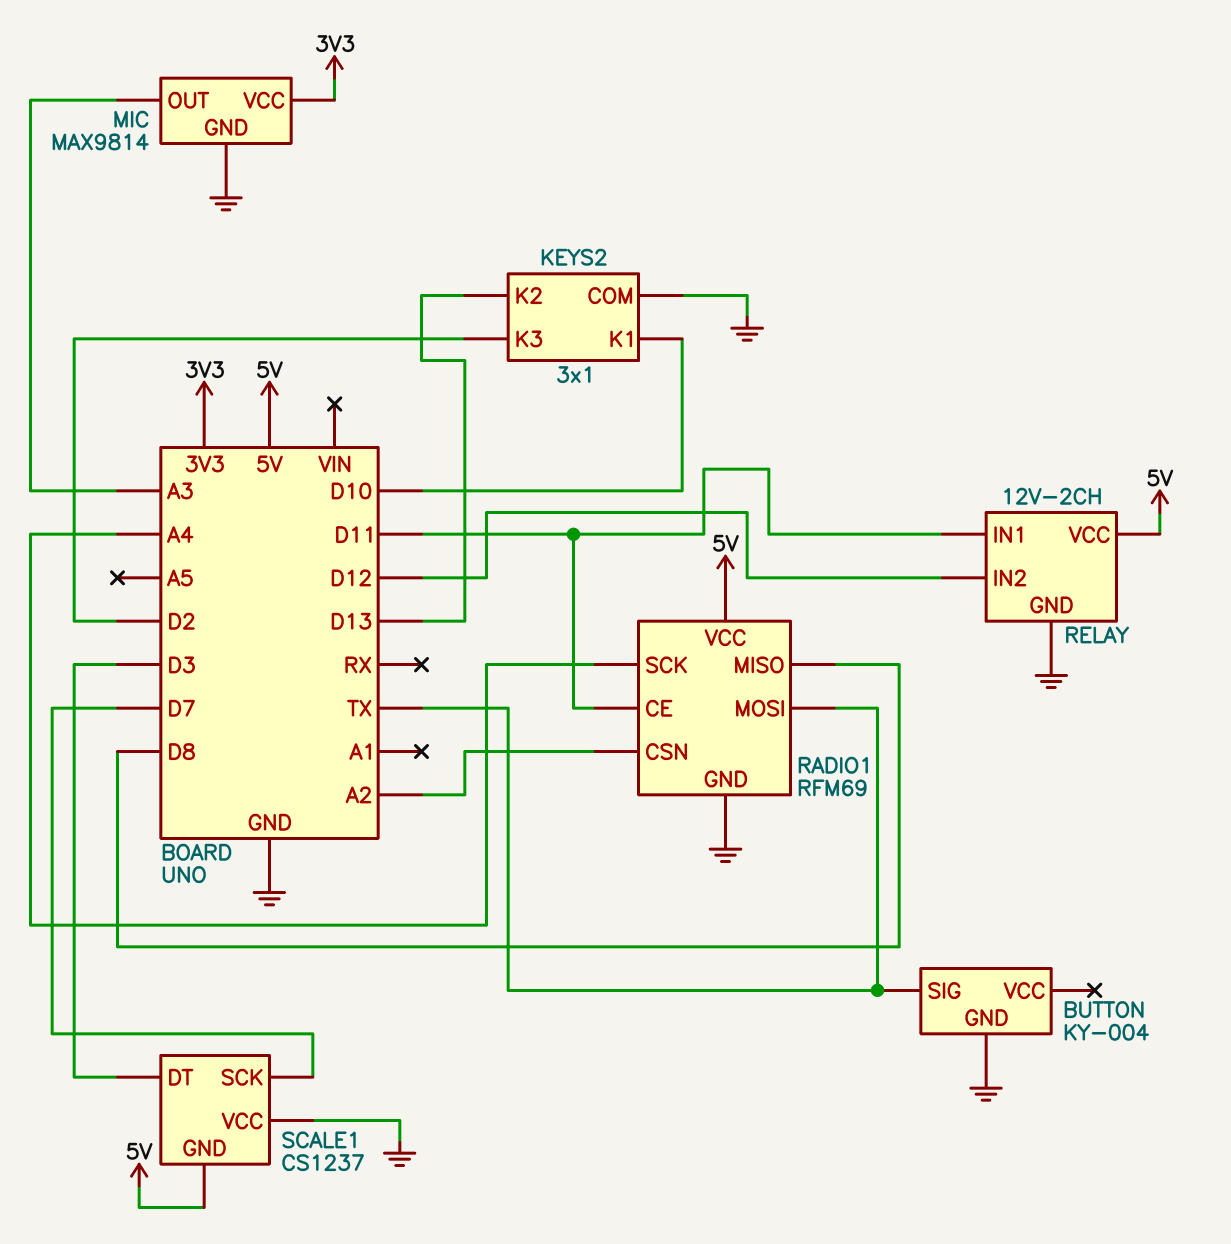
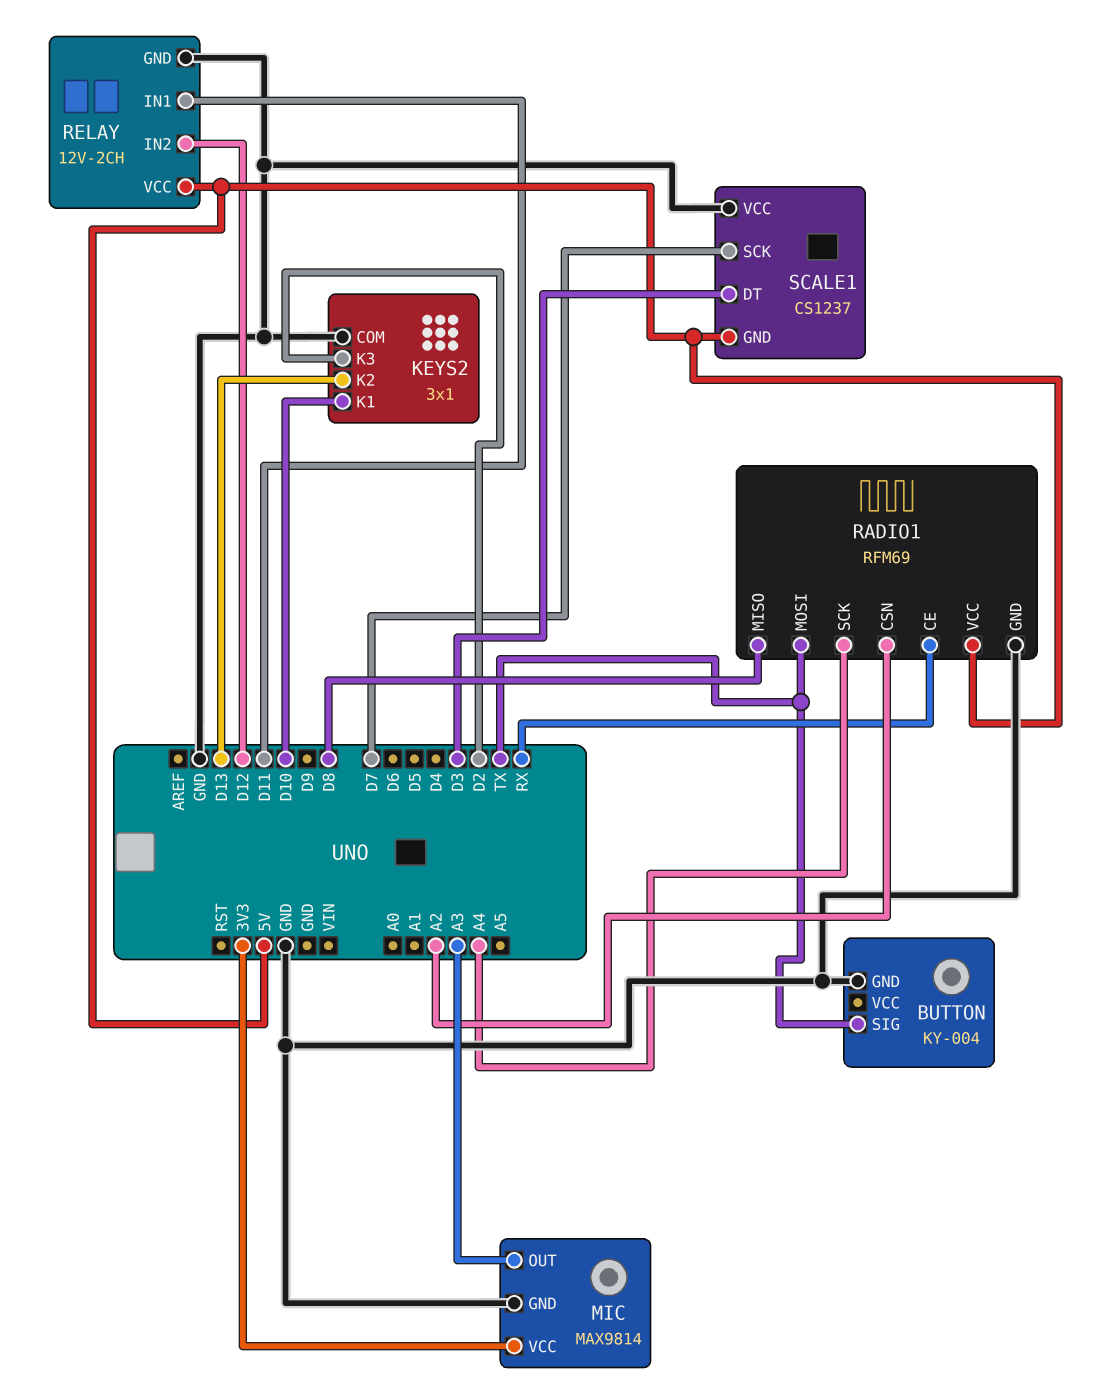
RADIO1 pin CE: D11 -> RX

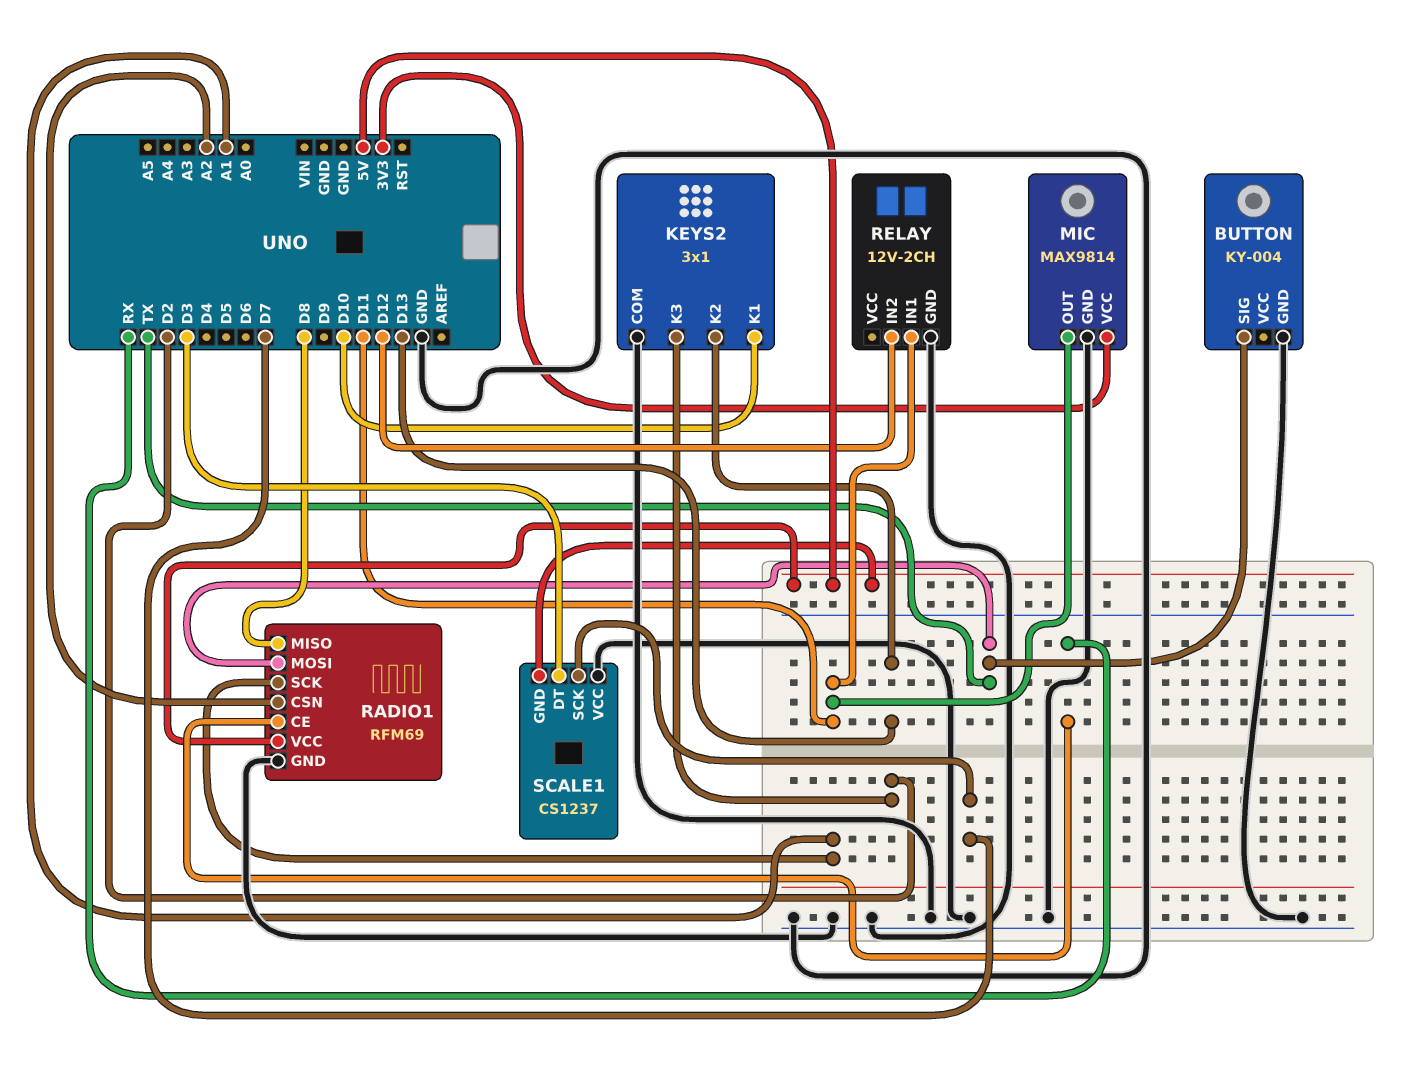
MIC pin OUT: A3 -> D11
RADIO1 pin SCK: A4 -> A1
RELAY pin VCC: 5V -> none

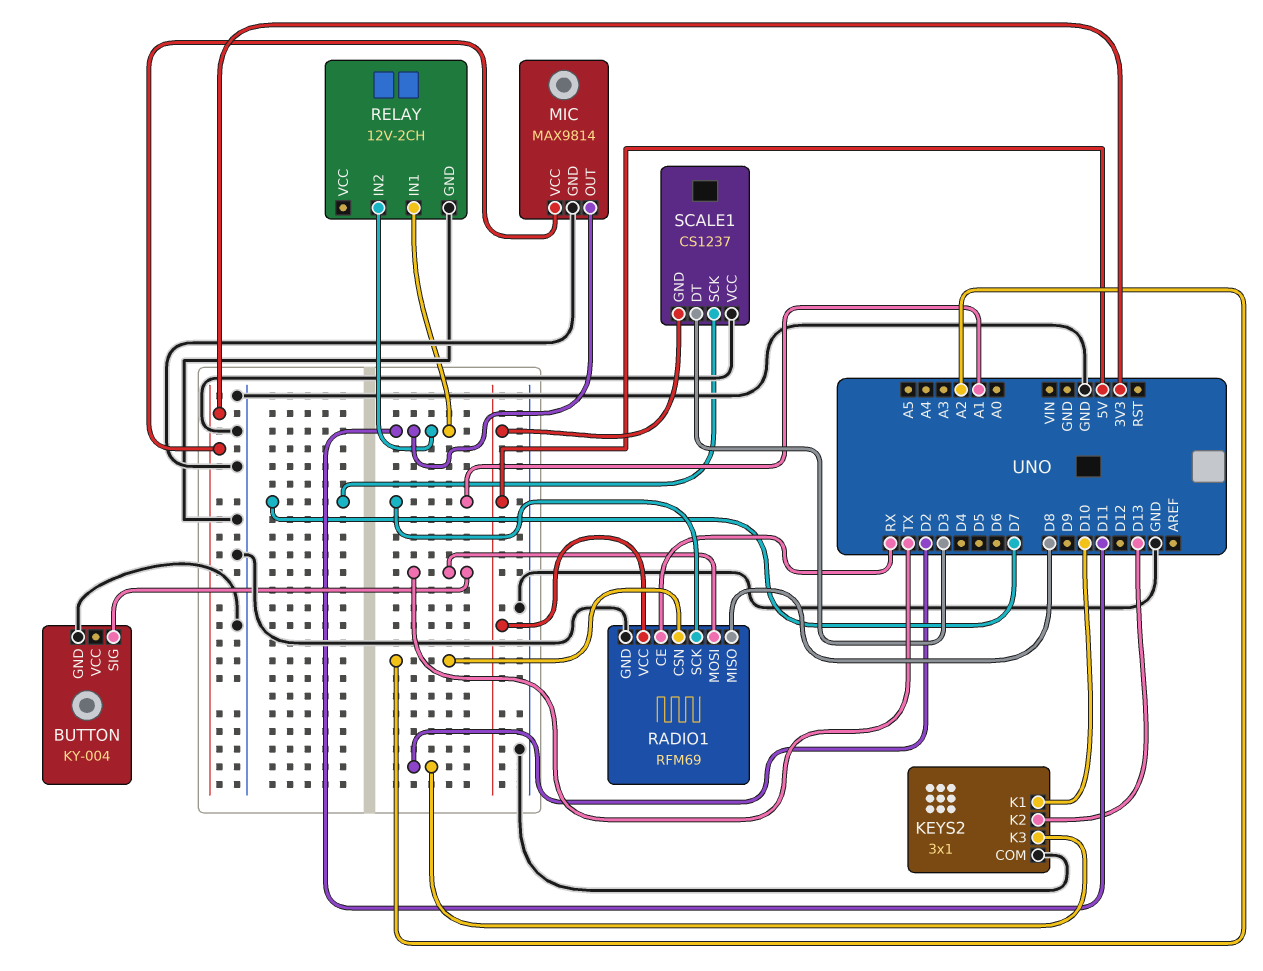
RELAY pin IN2: D12 -> D11

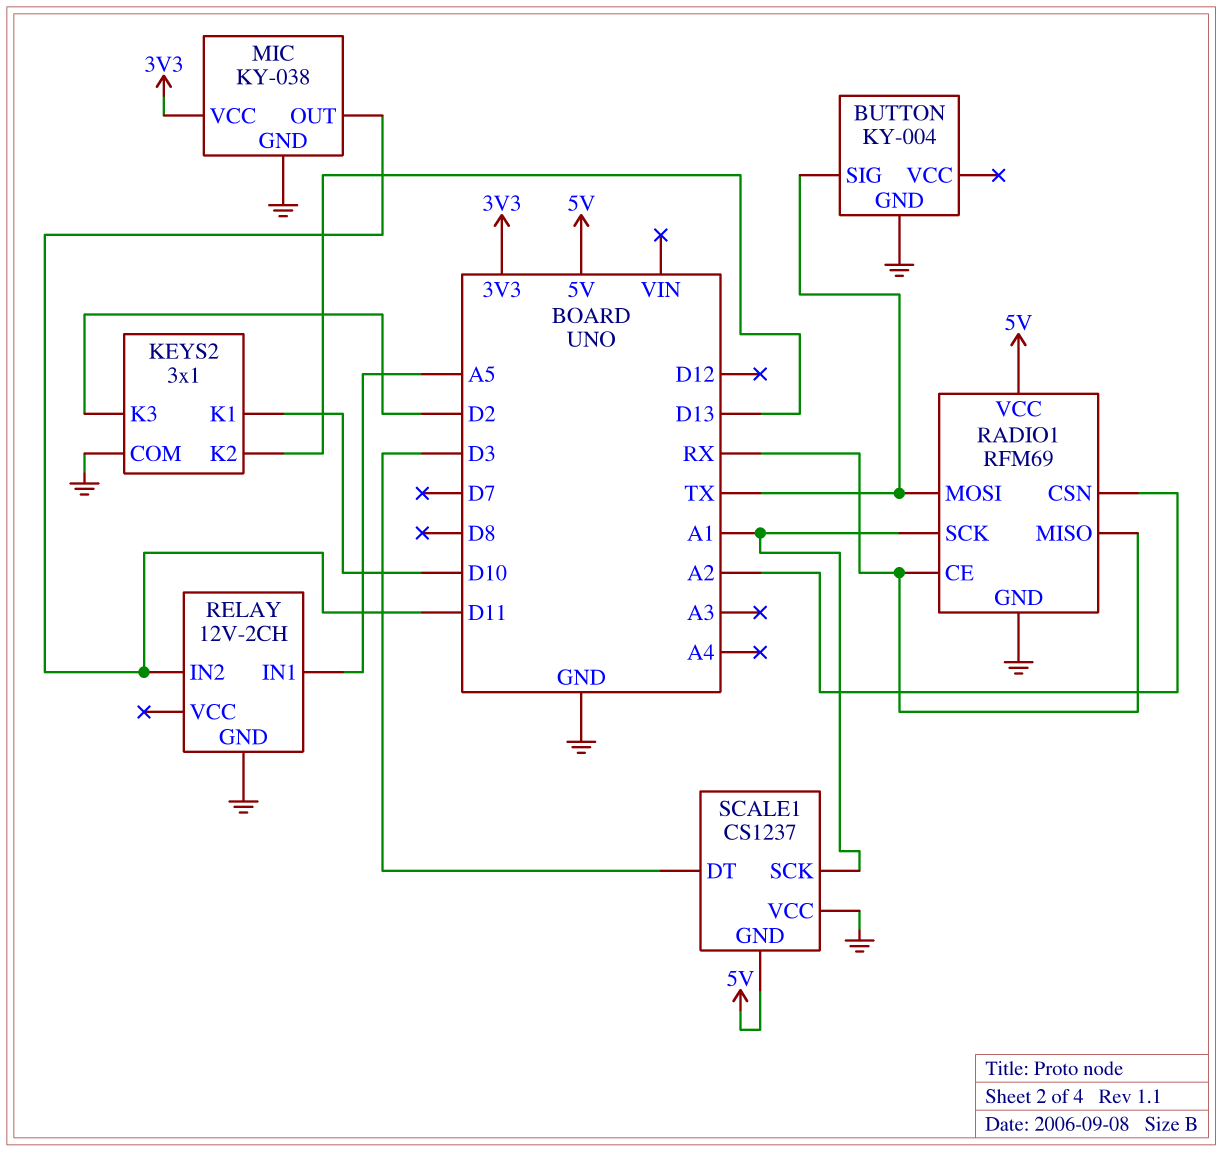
MIC: MAX9814 -> KY-038
RADIO1 pin MISO: D8 -> RX
RELAY pin IN1: D11 -> A5
SCALE1 pin SCK: D7 -> A1

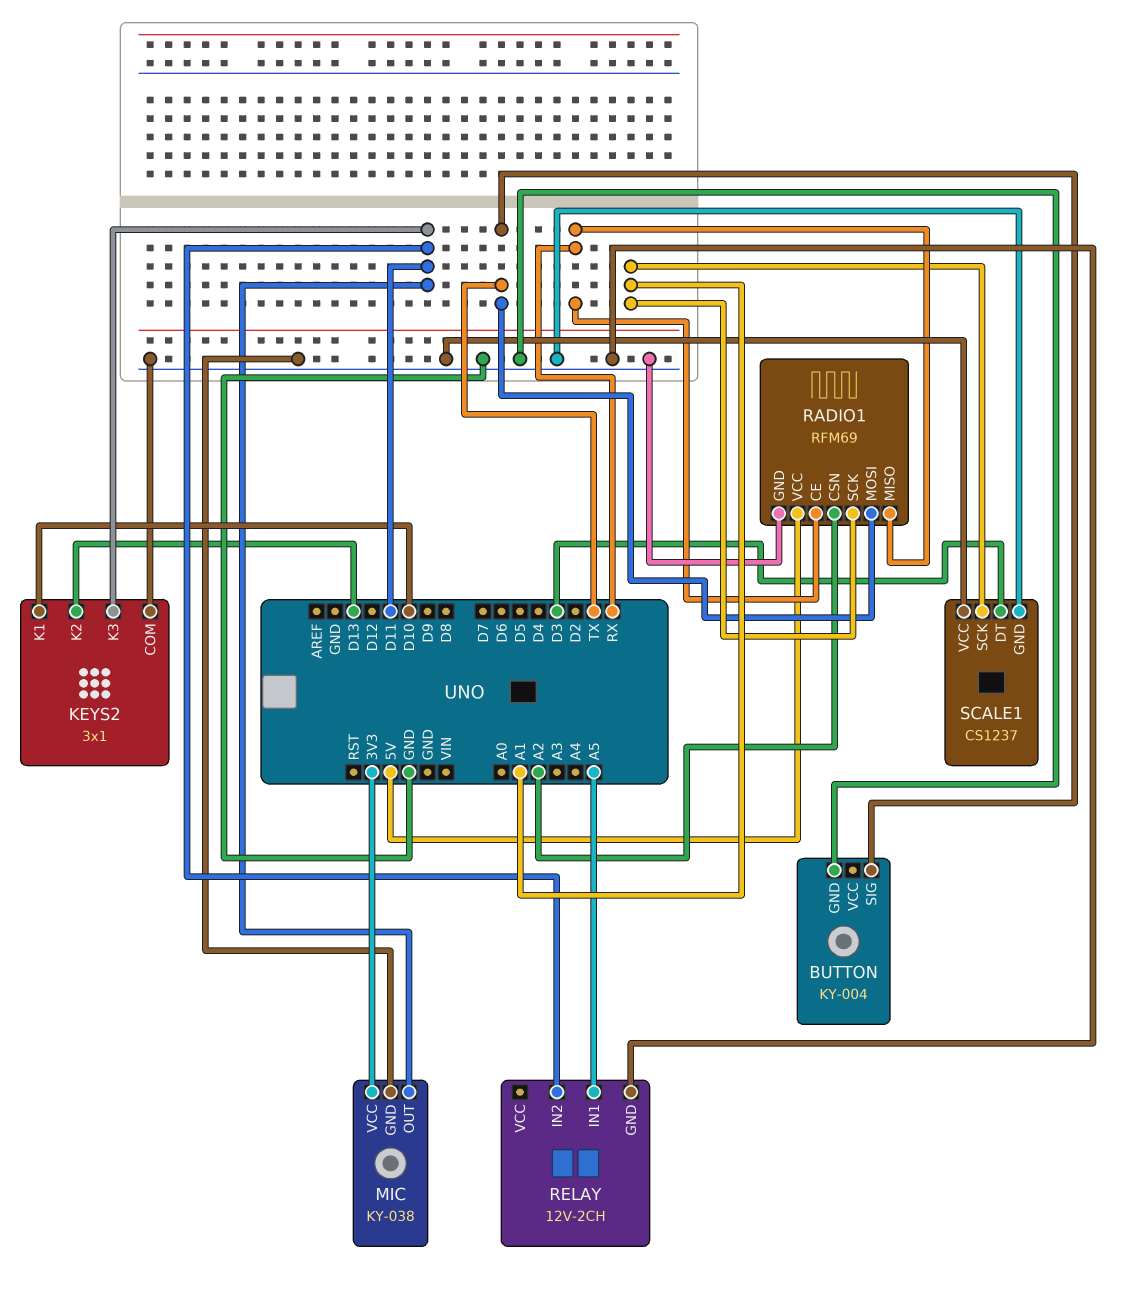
KEYS2 pin K3: D2 -> D11
SCALE1 pin GND: 5V -> GND

